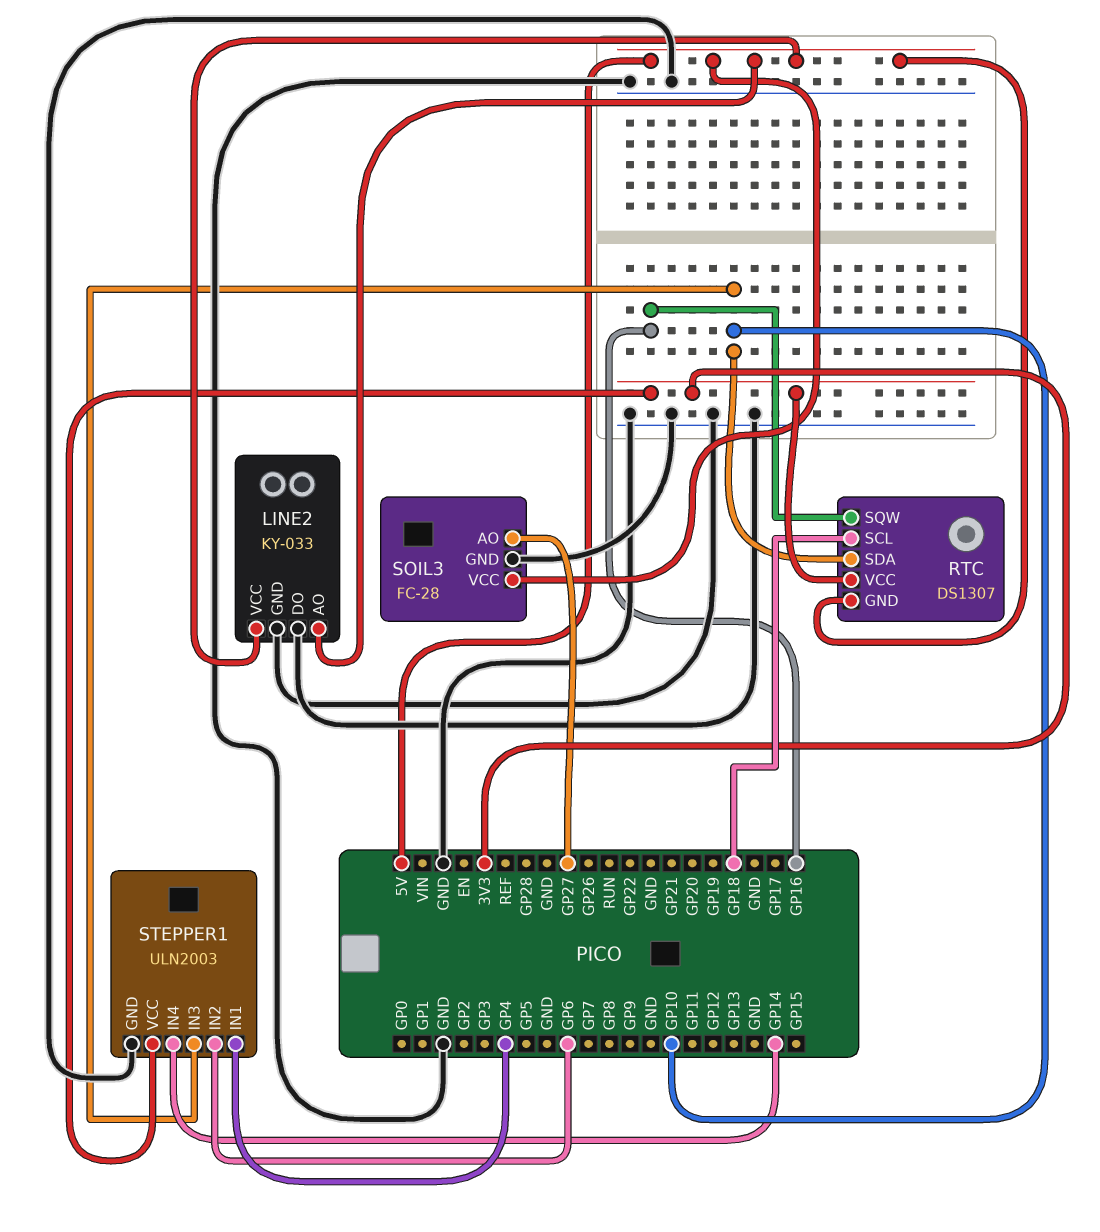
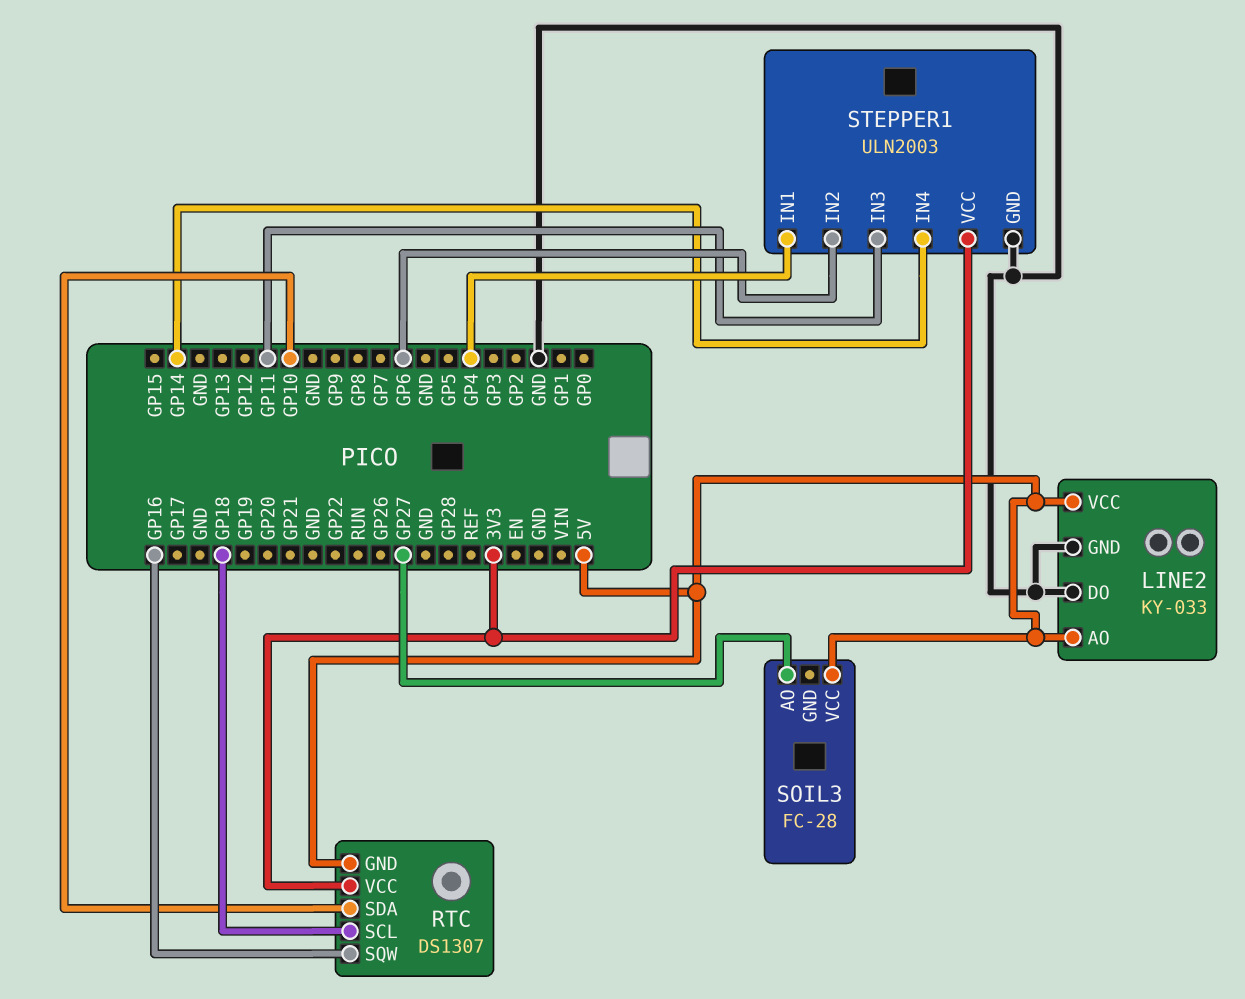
SOIL3 pin GND: GND -> none
STEPPER1 pin IN3: GP10 -> GP11

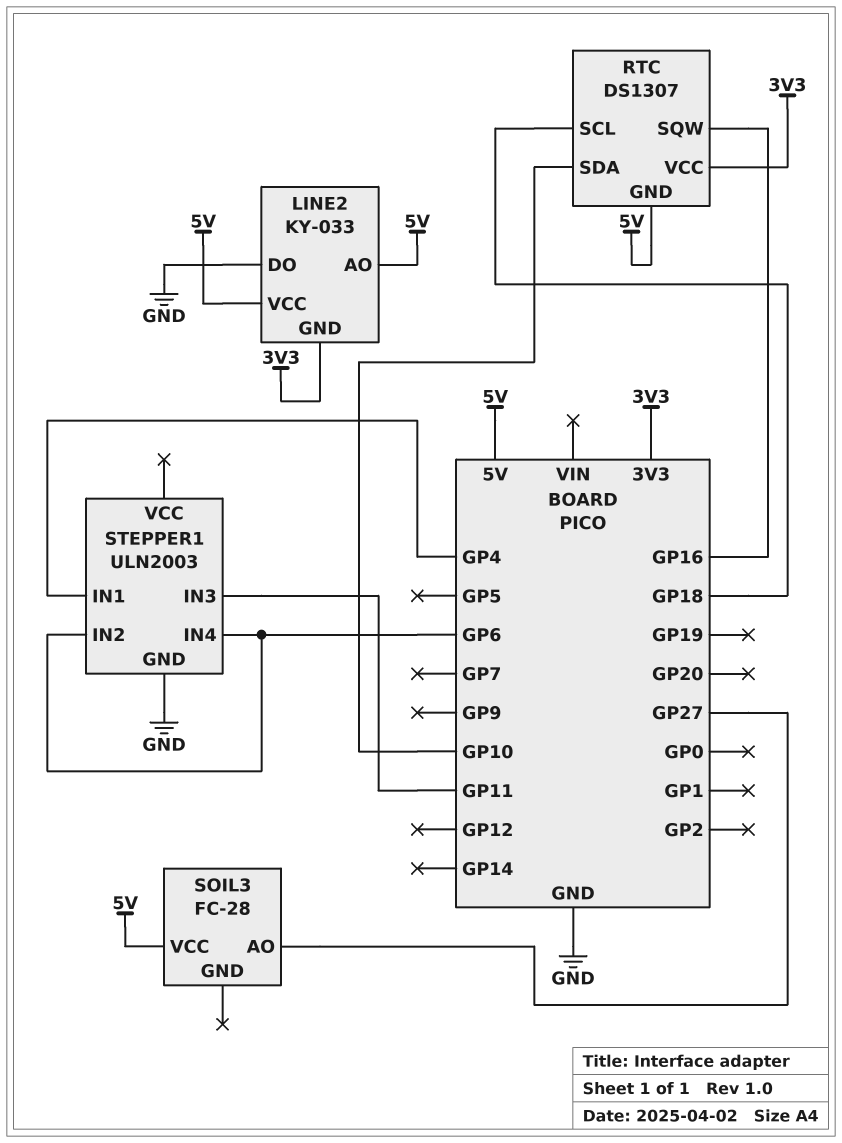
LINE2 pin GND: GND -> 3V3
STEPPER1 pin IN4: GP14 -> GP6
STEPPER1 pin VCC: 3V3 -> none

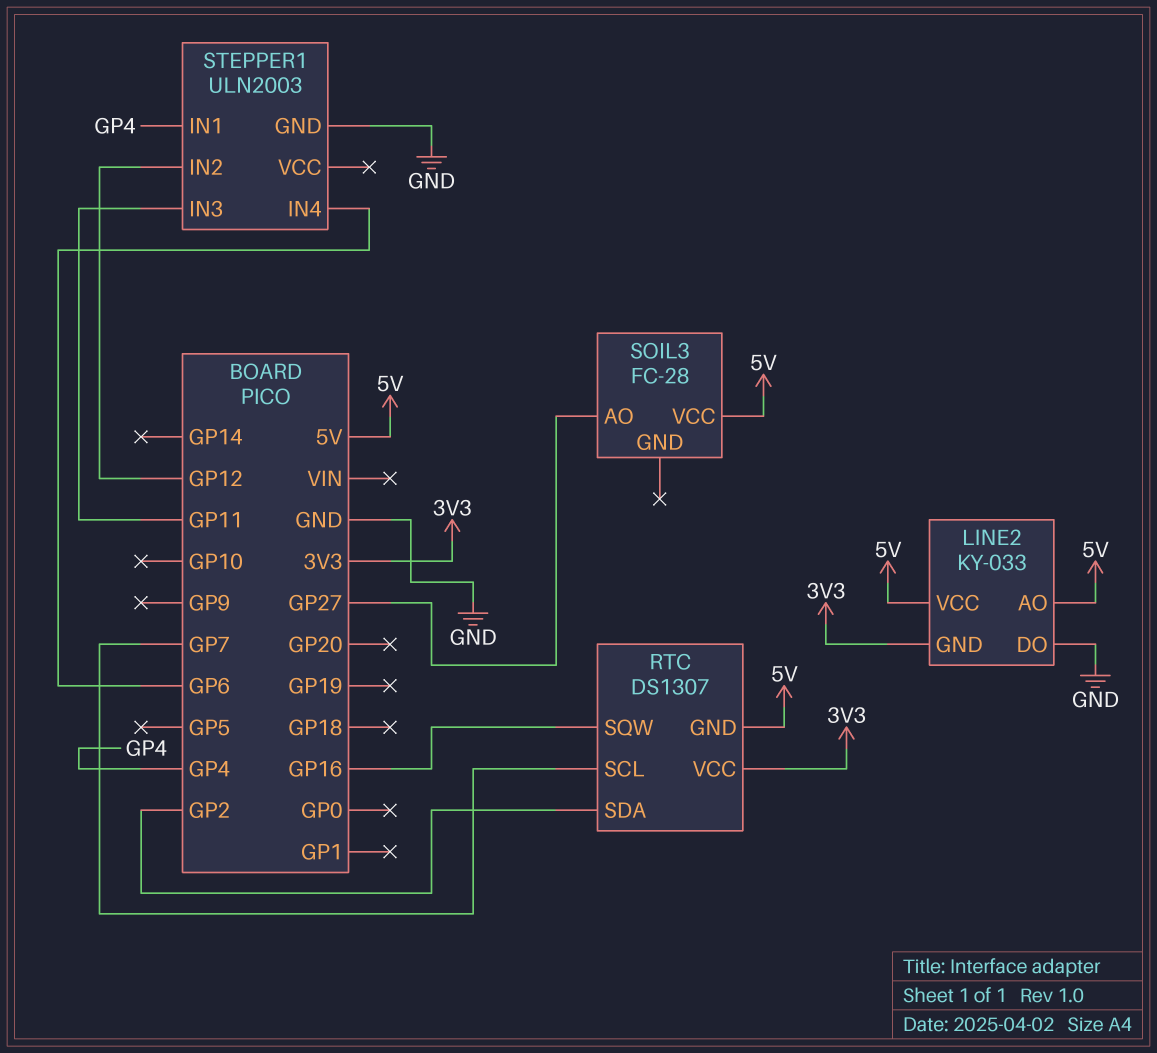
RTC pin SCL: GP18 -> GP7
RTC pin SDA: GP10 -> GP2
STEPPER1 pin IN2: GP6 -> GP12

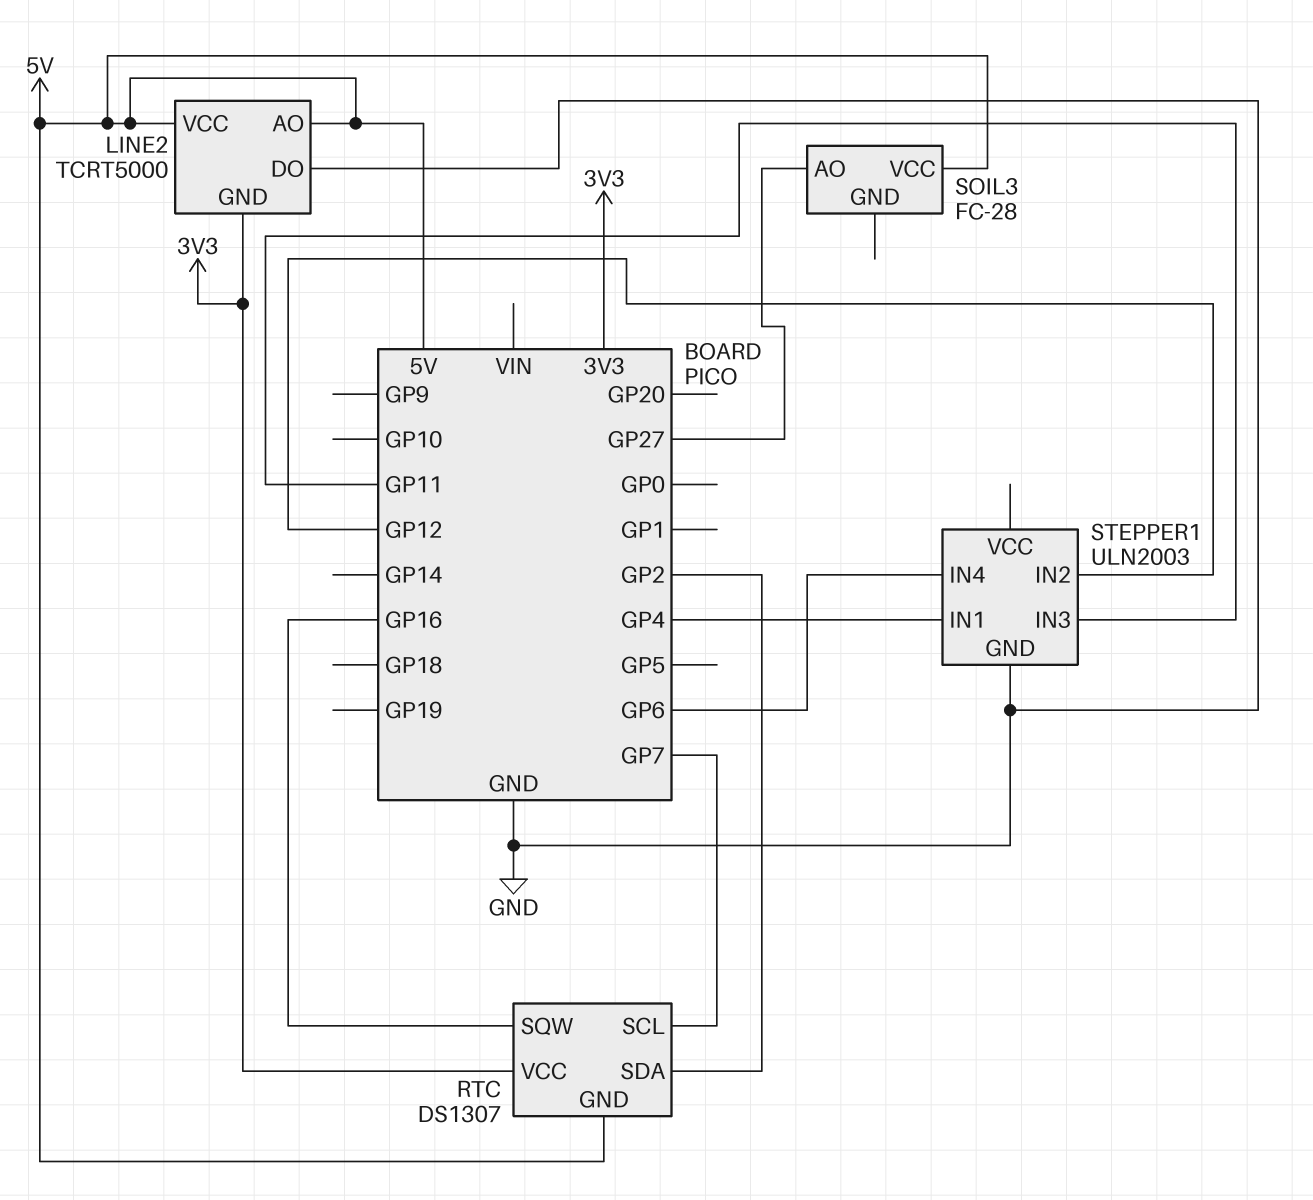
LINE2: KY-033 -> TCRT5000

